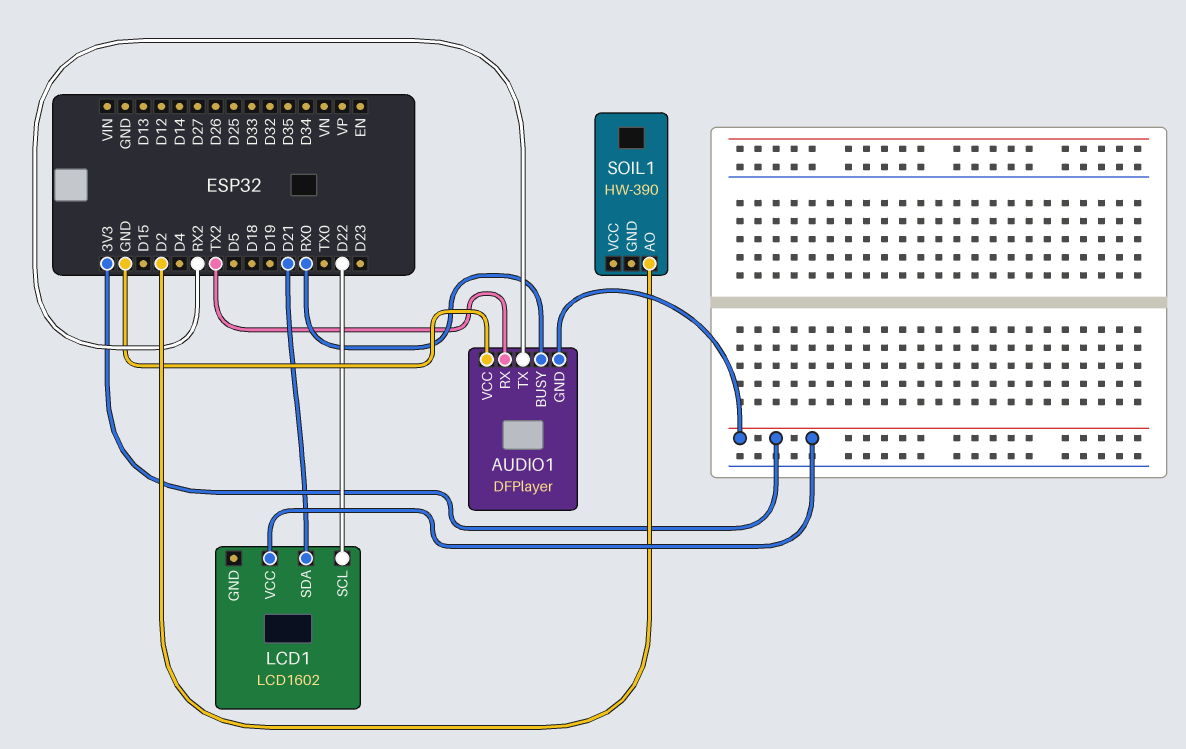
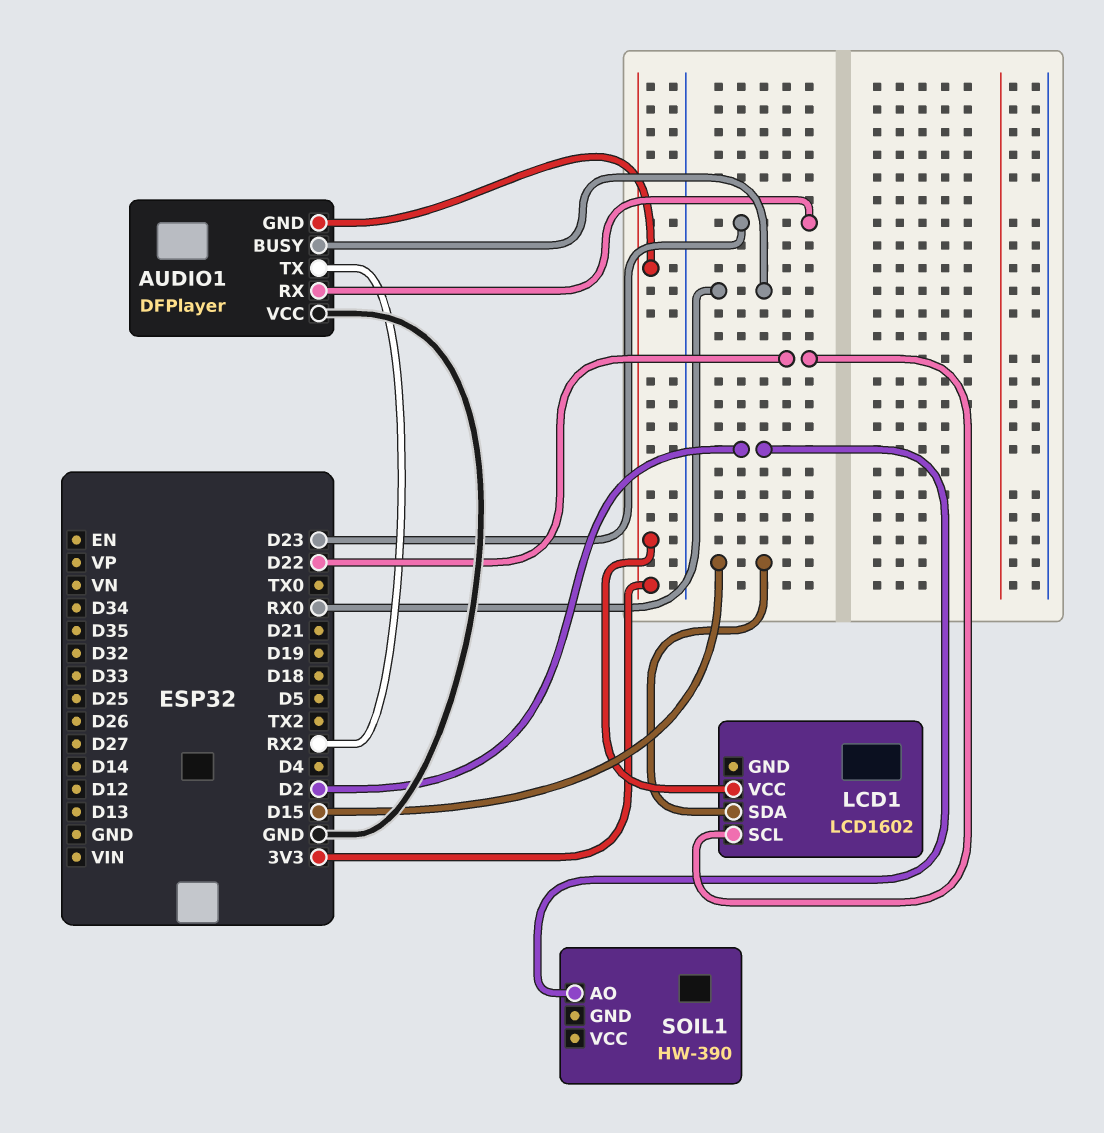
AUDIO1 pin RX: TX2 -> D23
LCD1 pin SDA: D21 -> D15

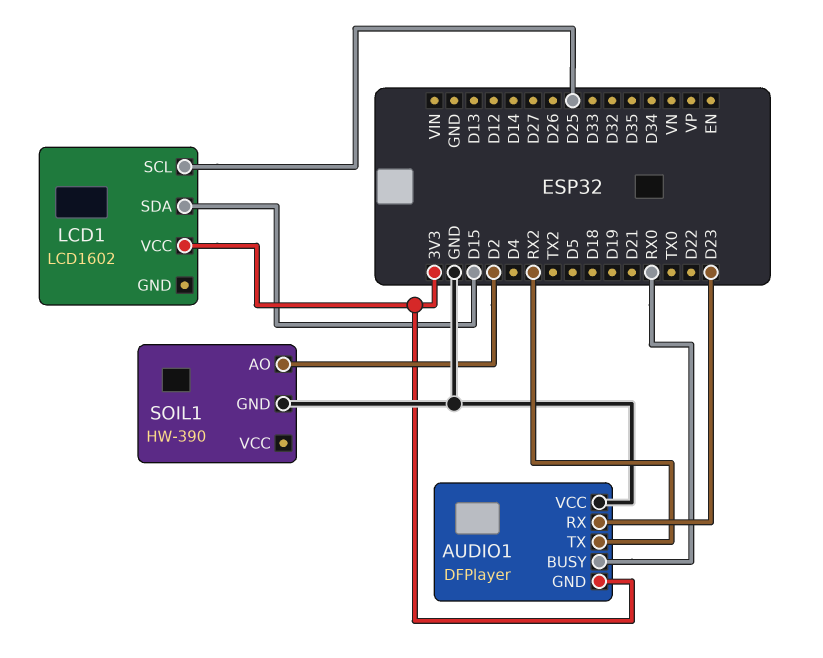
LCD1 pin SCL: D22 -> D25
SOIL1 pin GND: none -> GND

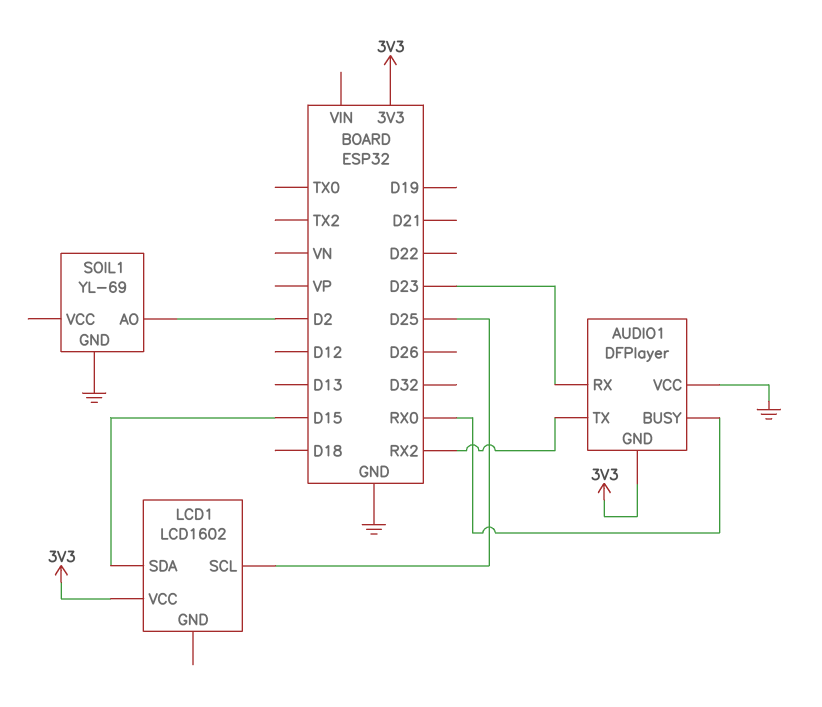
SOIL1: HW-390 -> YL-69

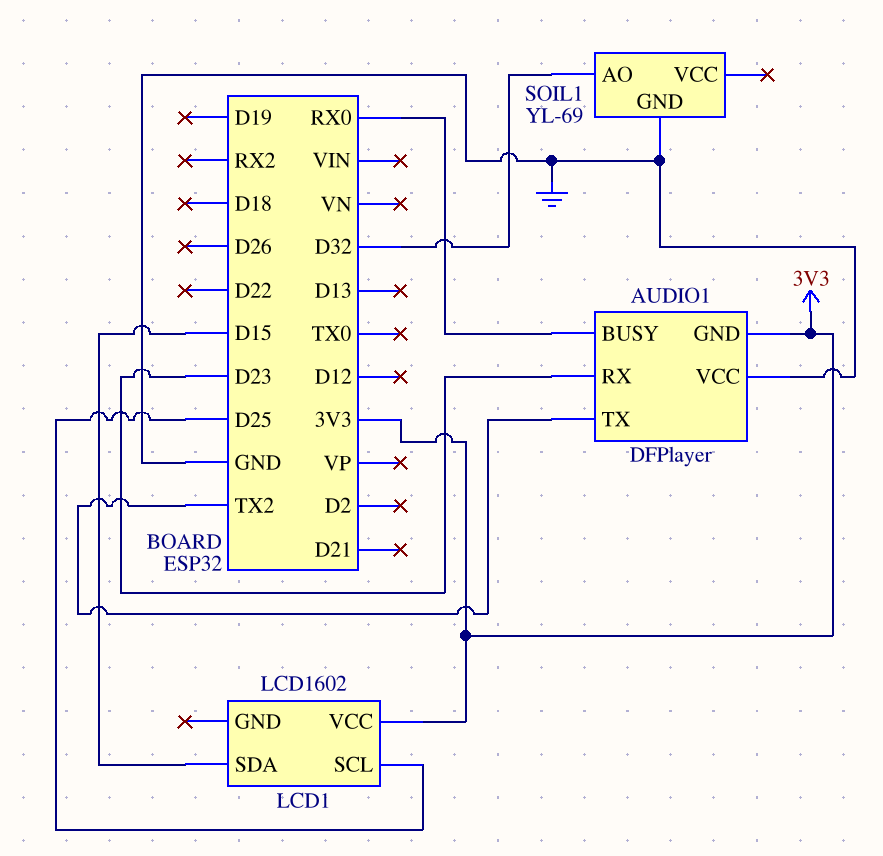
AUDIO1 pin TX: RX2 -> TX2
SOIL1 pin AO: D2 -> D32

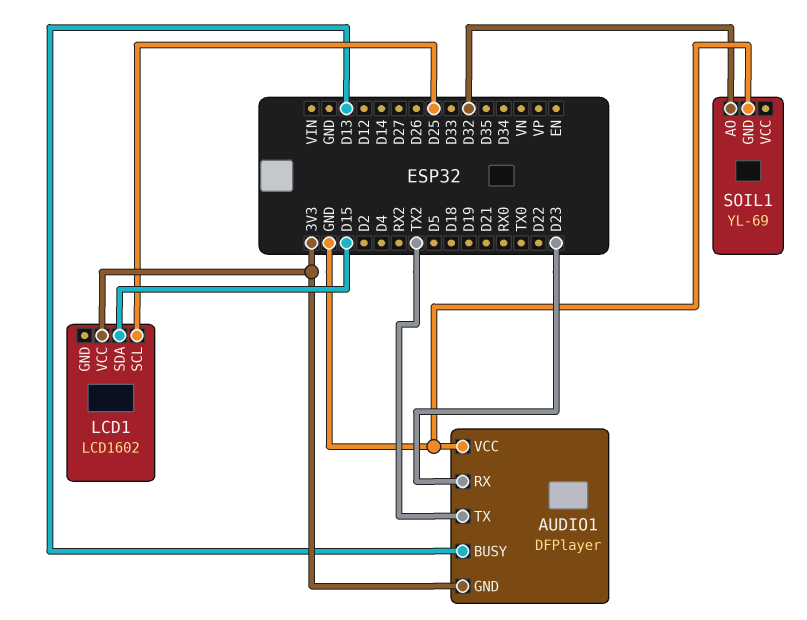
AUDIO1 pin BUSY: RX0 -> D13

